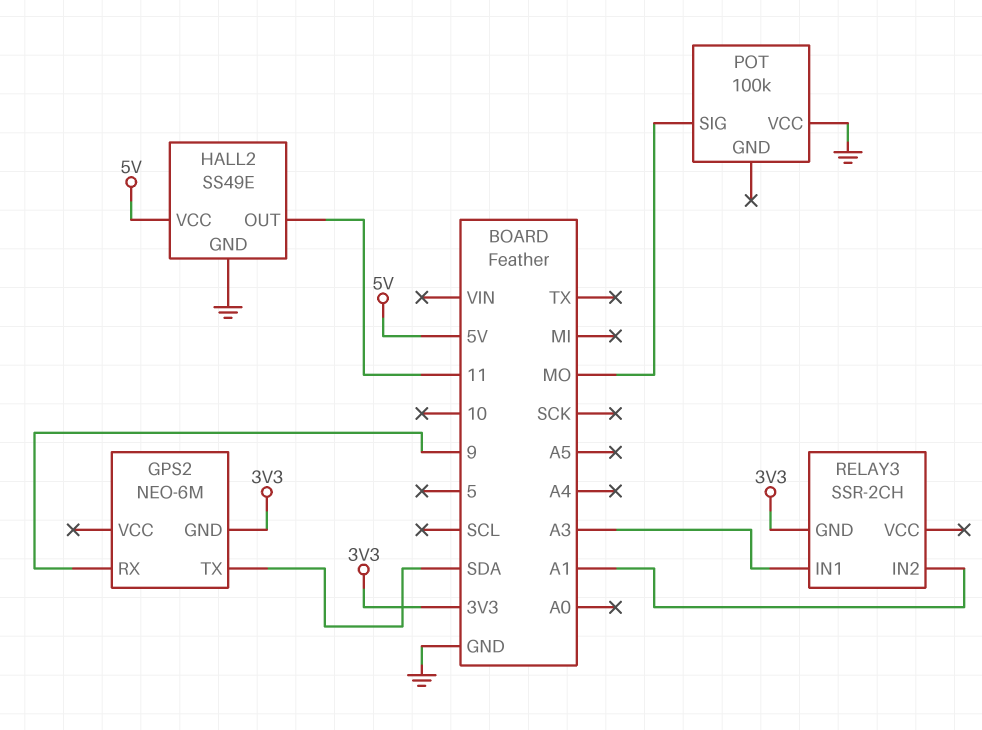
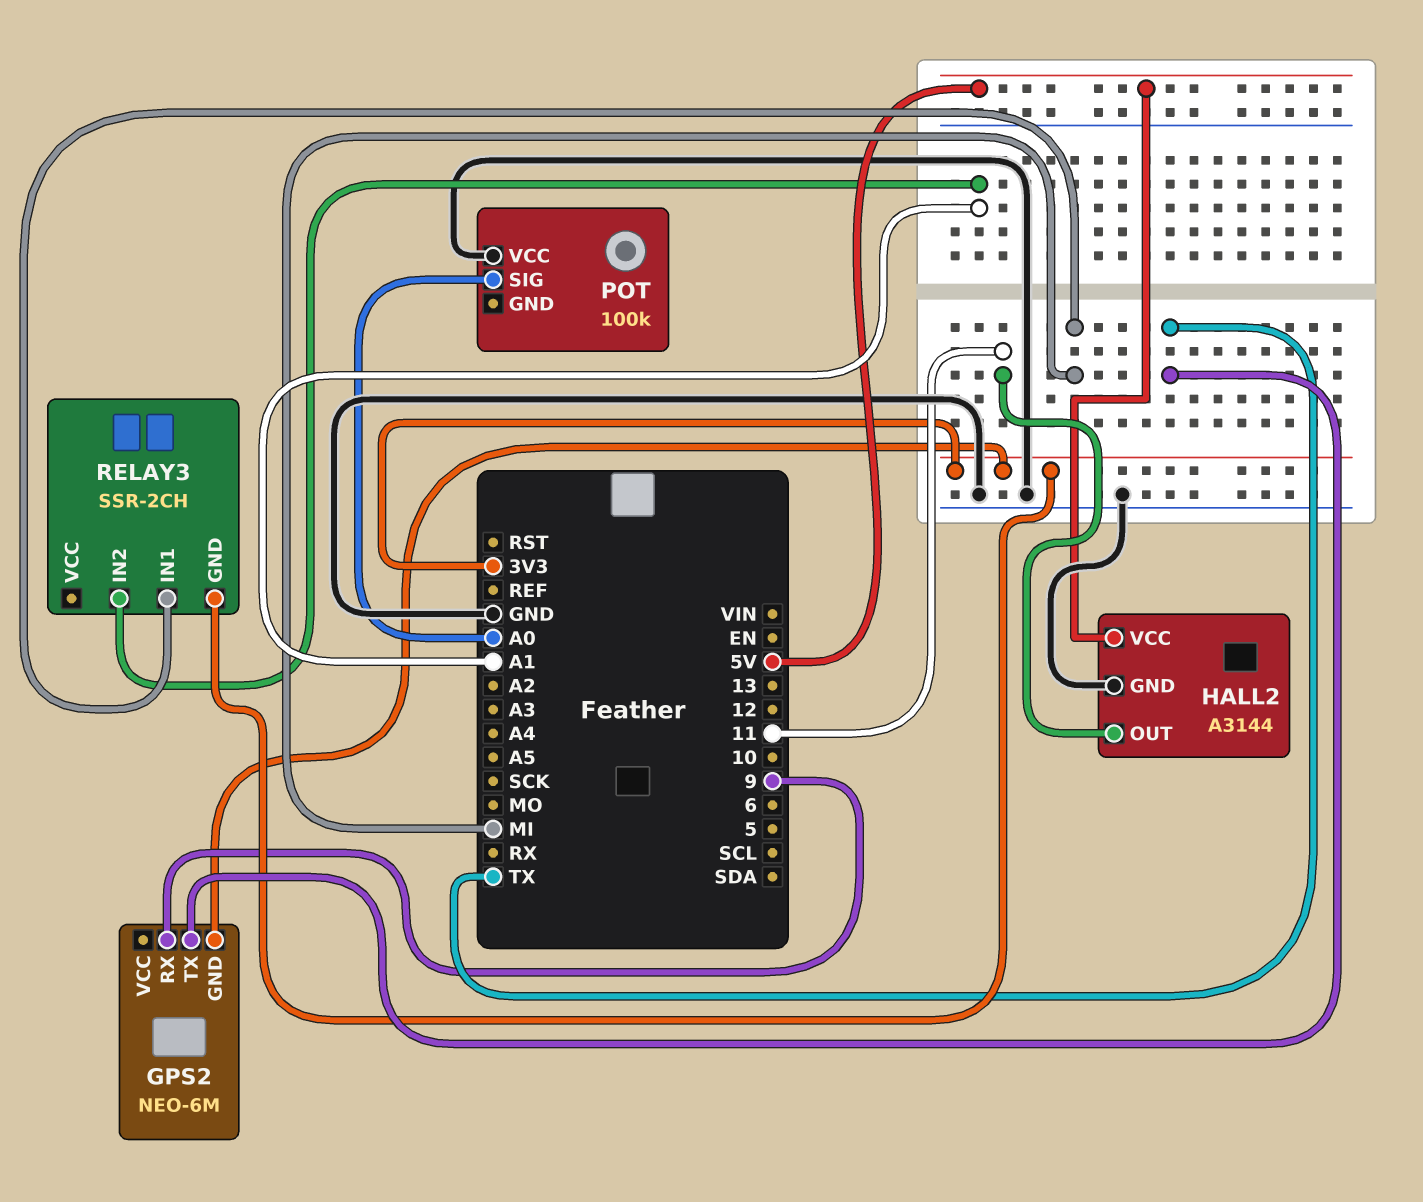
GPS2 pin TX: SDA -> TX
HALL2: SS49E -> A3144
POT pin SIG: MO -> A0
RELAY3 pin IN1: A3 -> MI

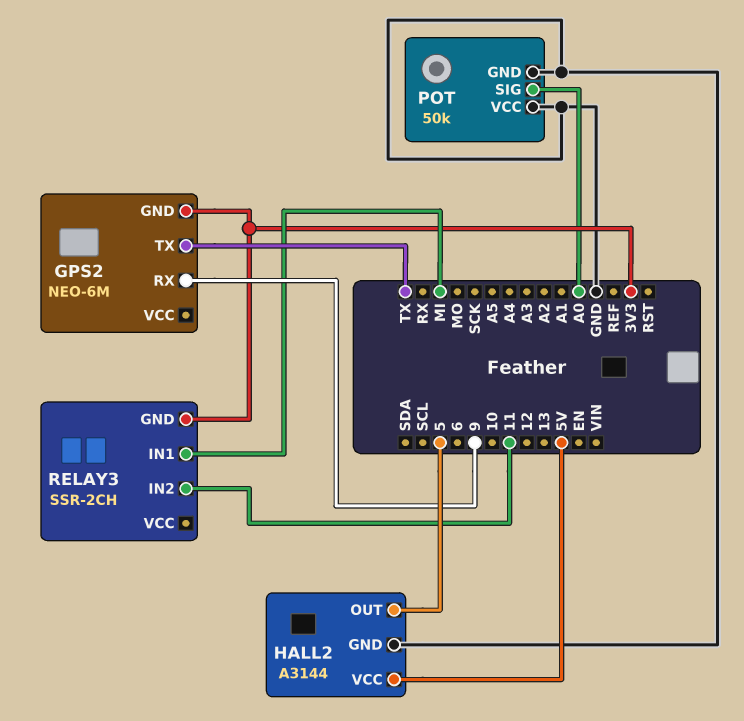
HALL2 pin OUT: 11 -> 5
POT: 100k -> 50k
POT pin GND: none -> GND
RELAY3 pin IN2: A1 -> 11

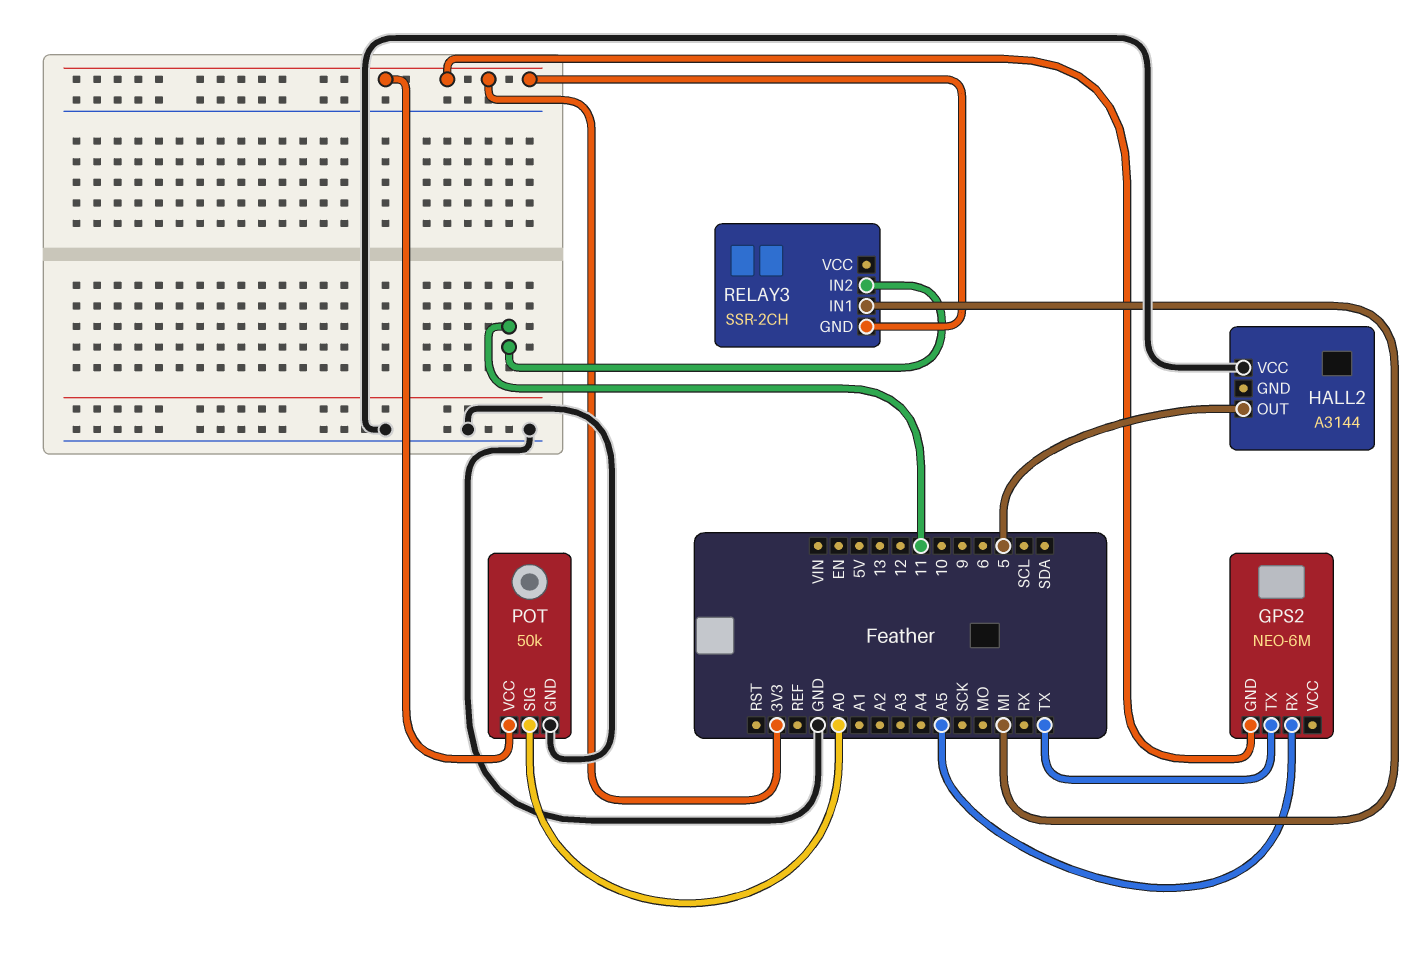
GPS2 pin RX: 9 -> A5
HALL2 pin GND: GND -> none
HALL2 pin VCC: 5V -> GND
POT pin VCC: GND -> 3V3

